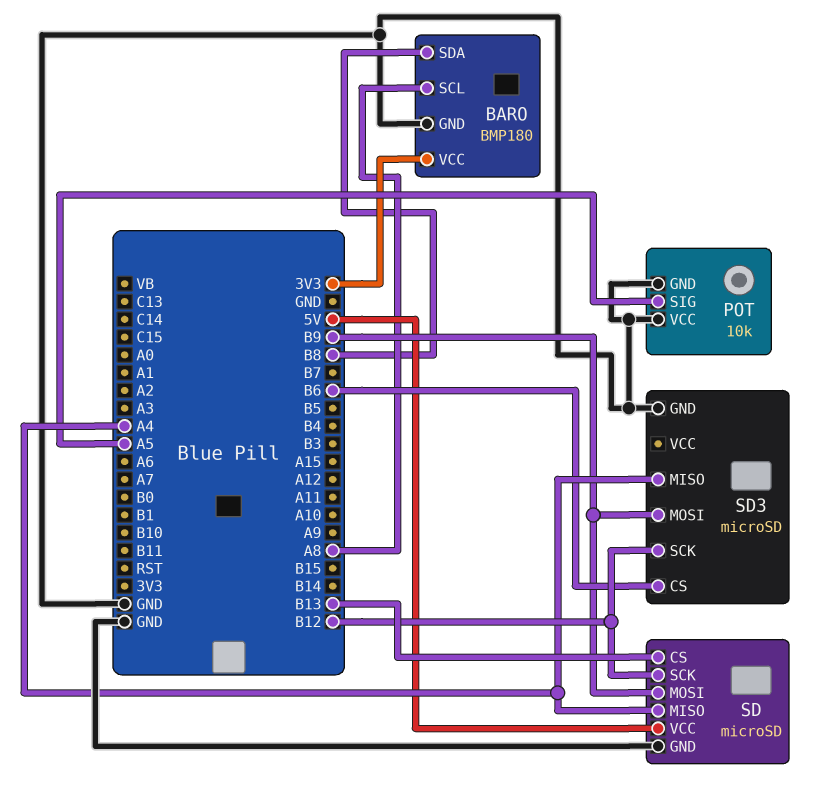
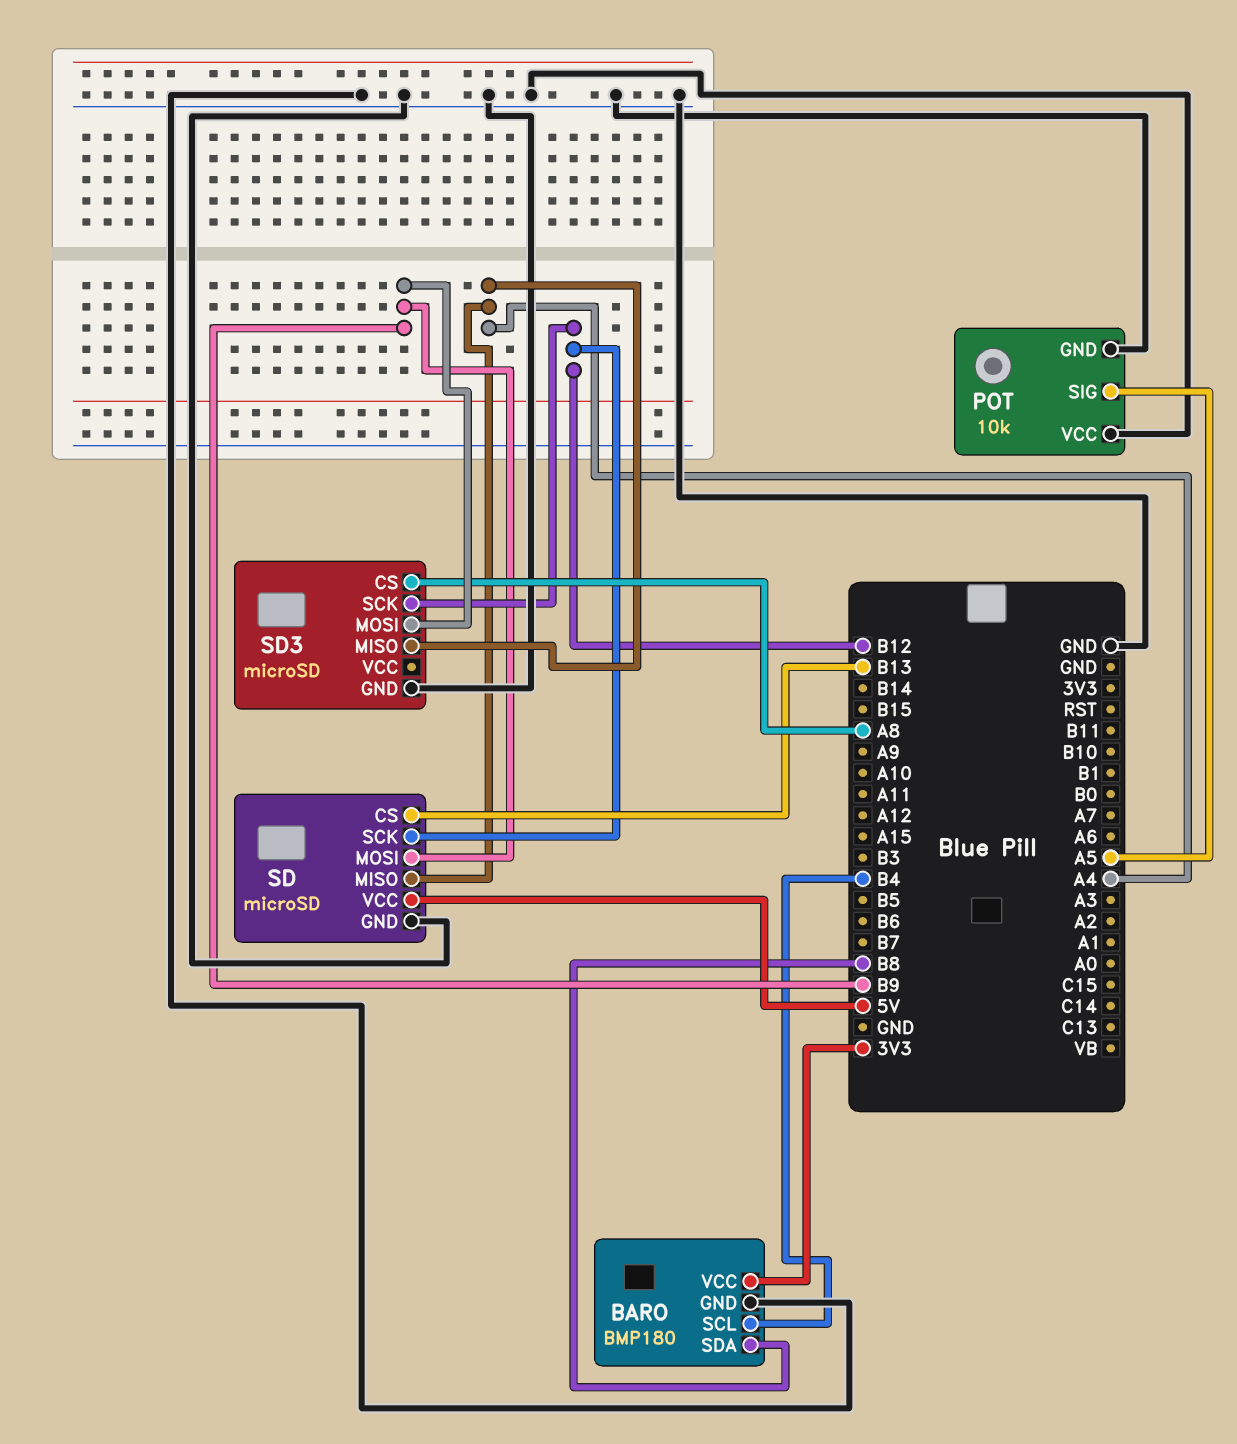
BARO pin SCL: A8 -> B4
SD3 pin CS: B6 -> A8

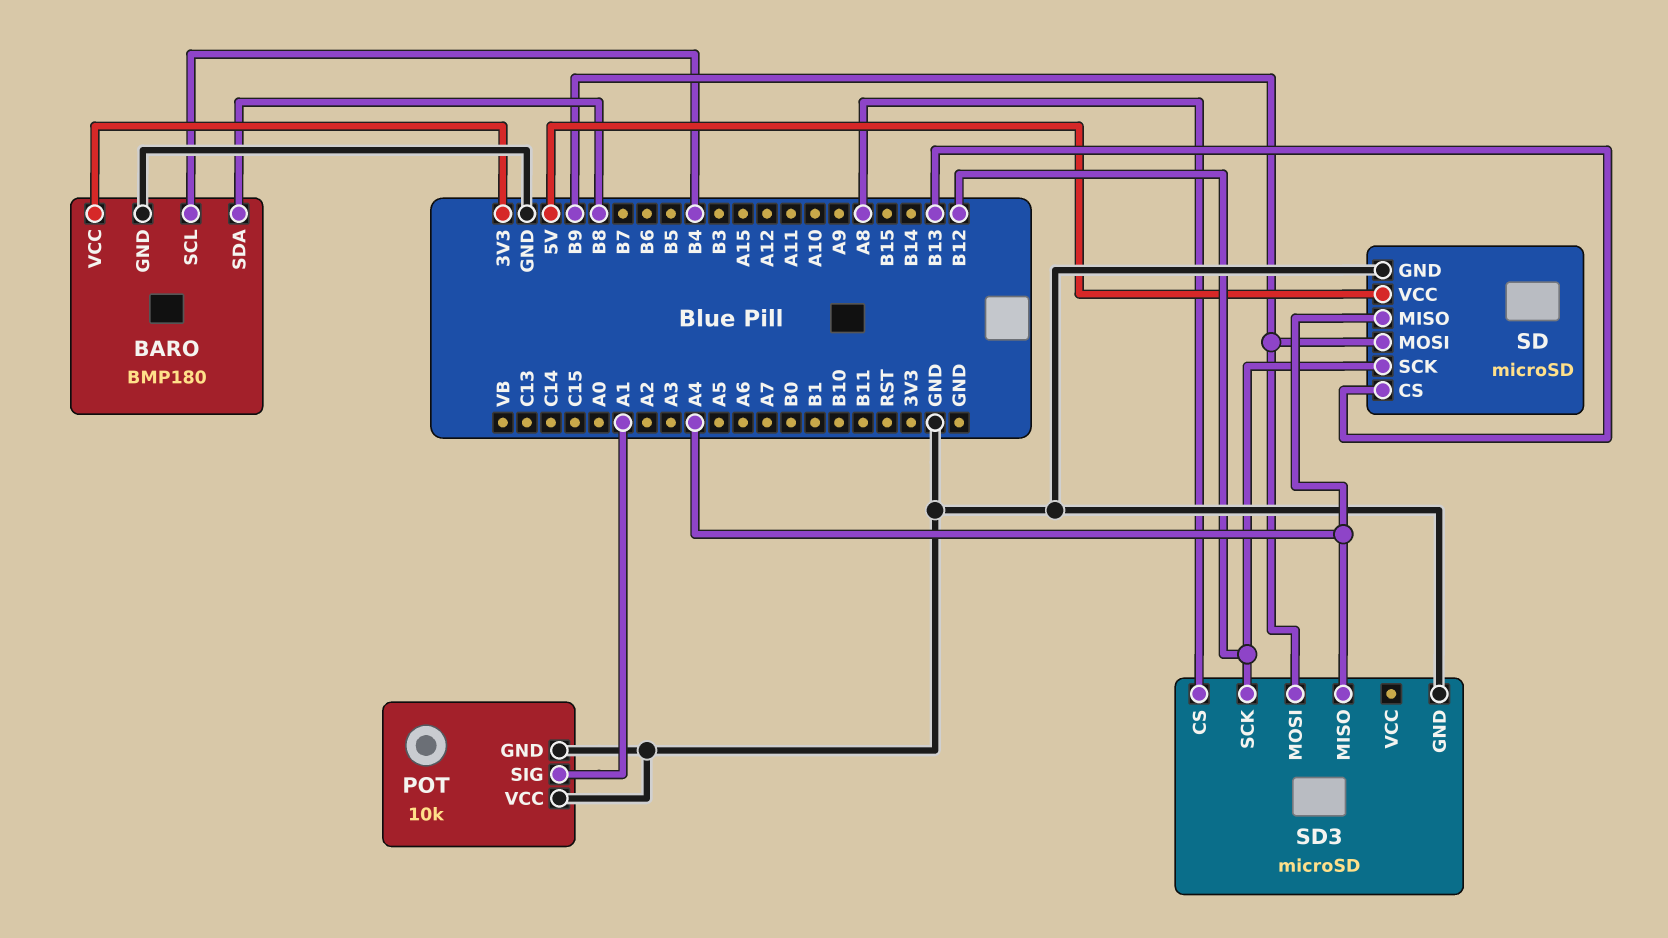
POT pin SIG: A5 -> A1

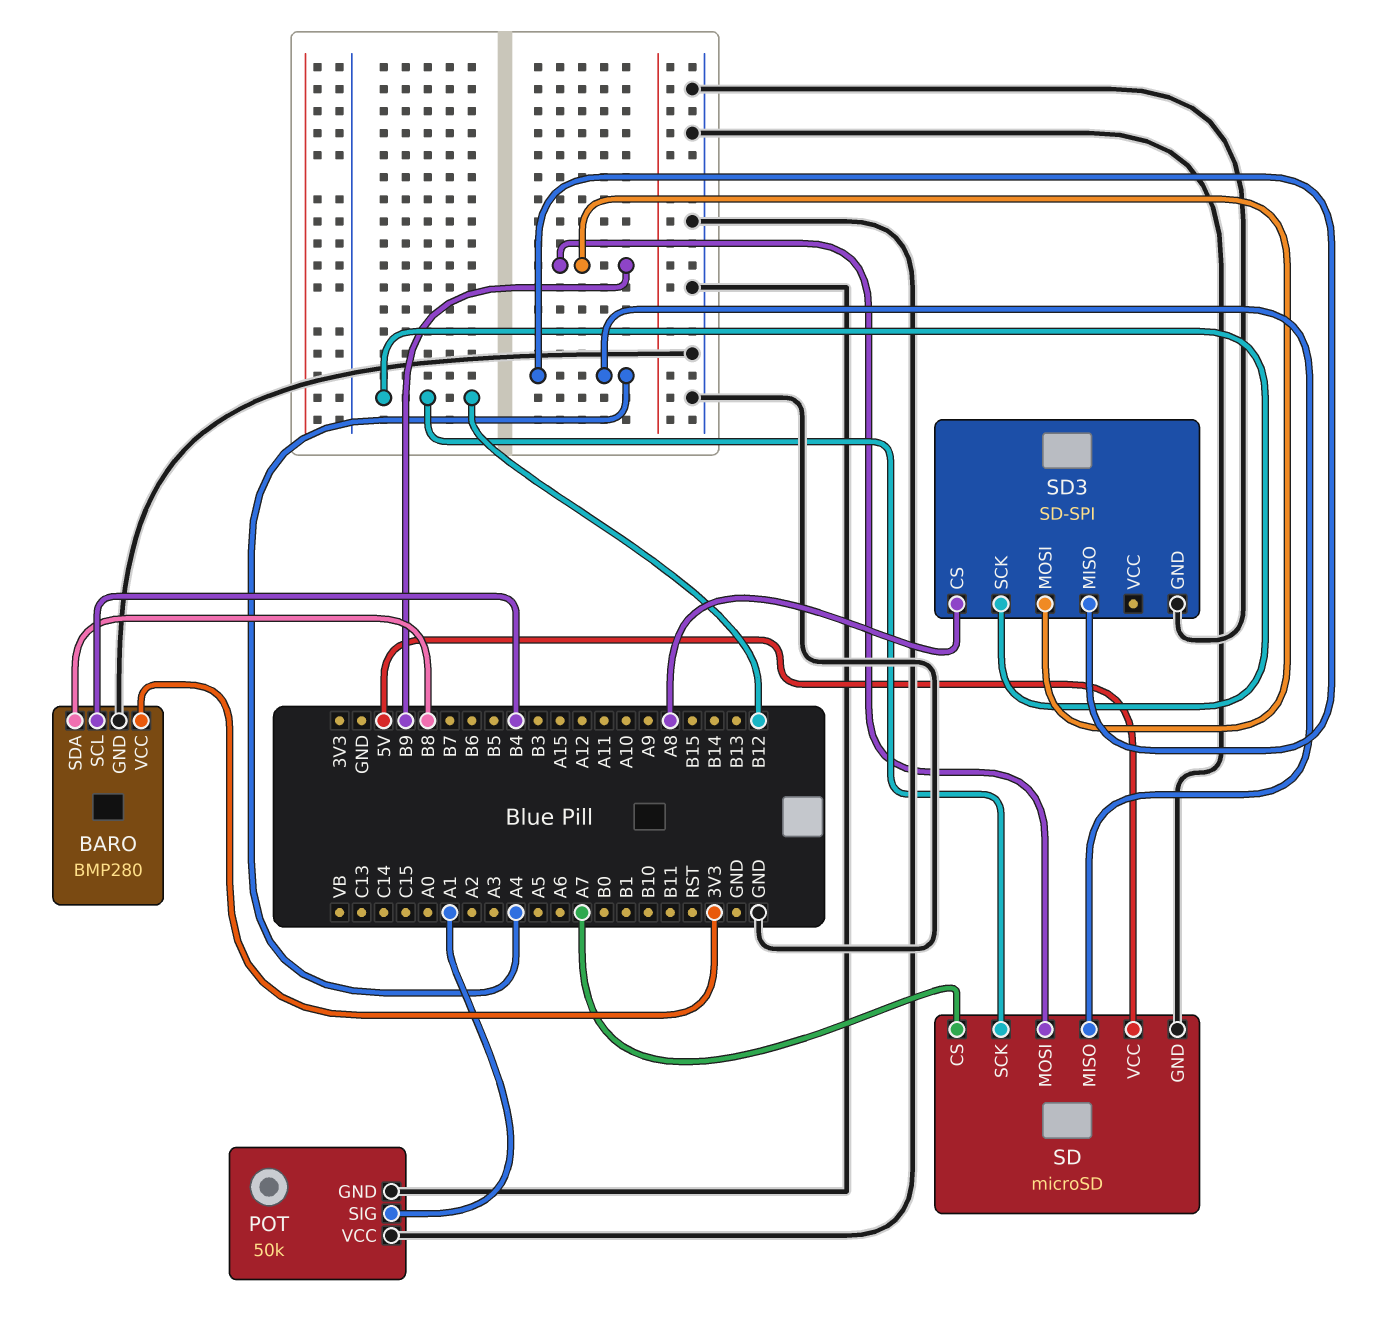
BARO: BMP180 -> BMP280
POT: 10k -> 50k
SD pin CS: B13 -> A7
SD3: microSD -> SD-SPI

